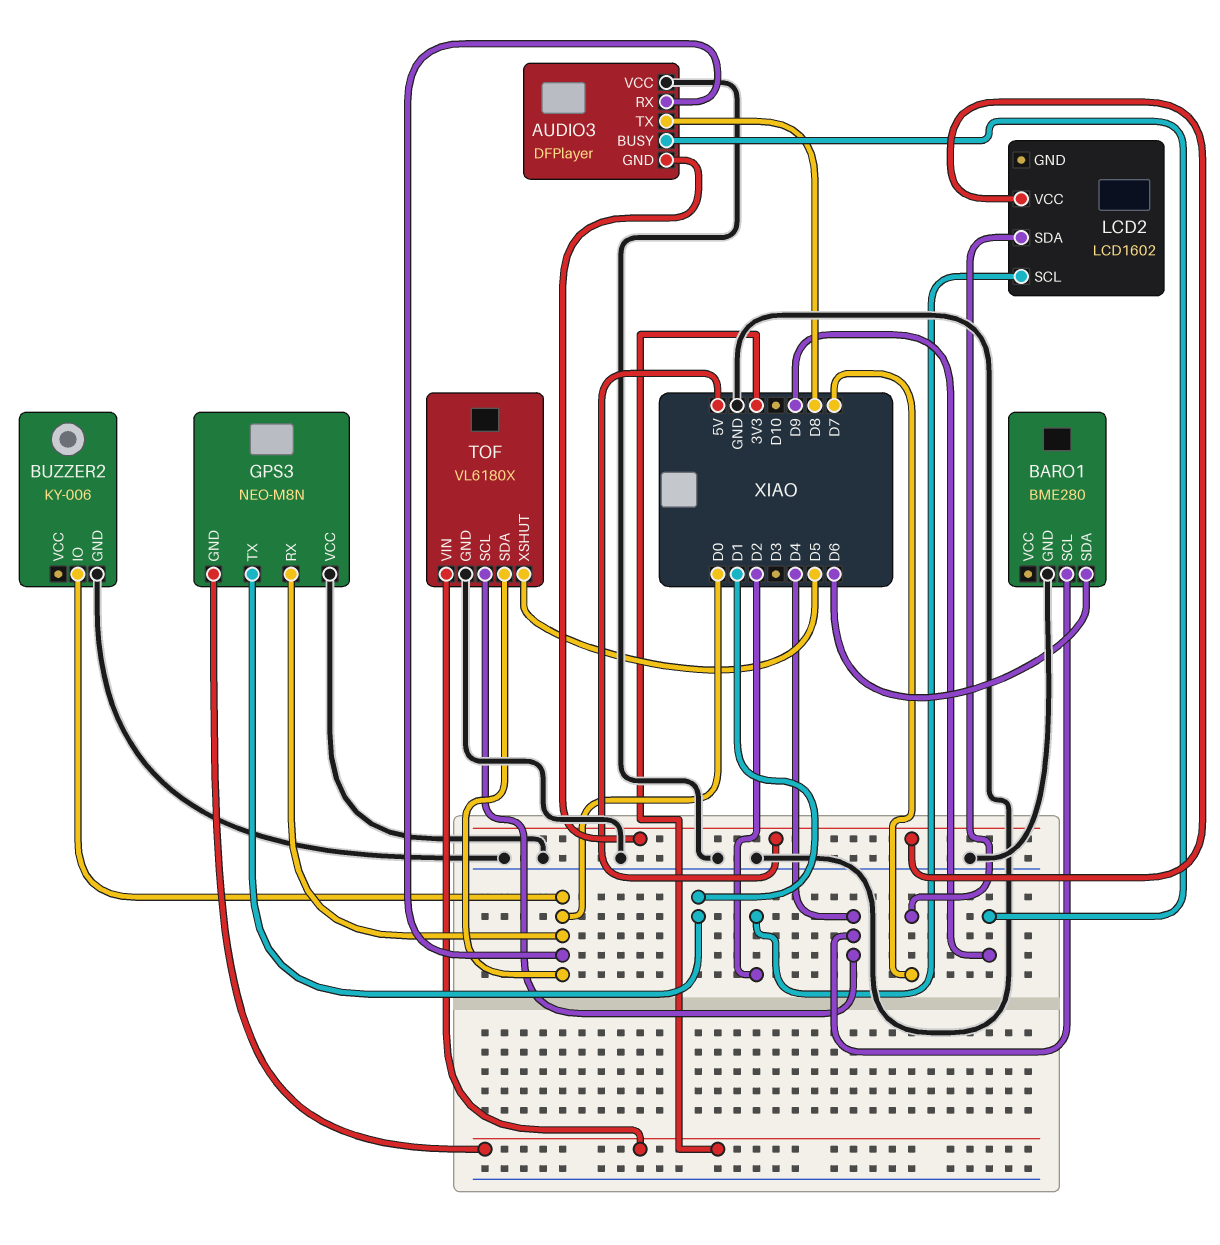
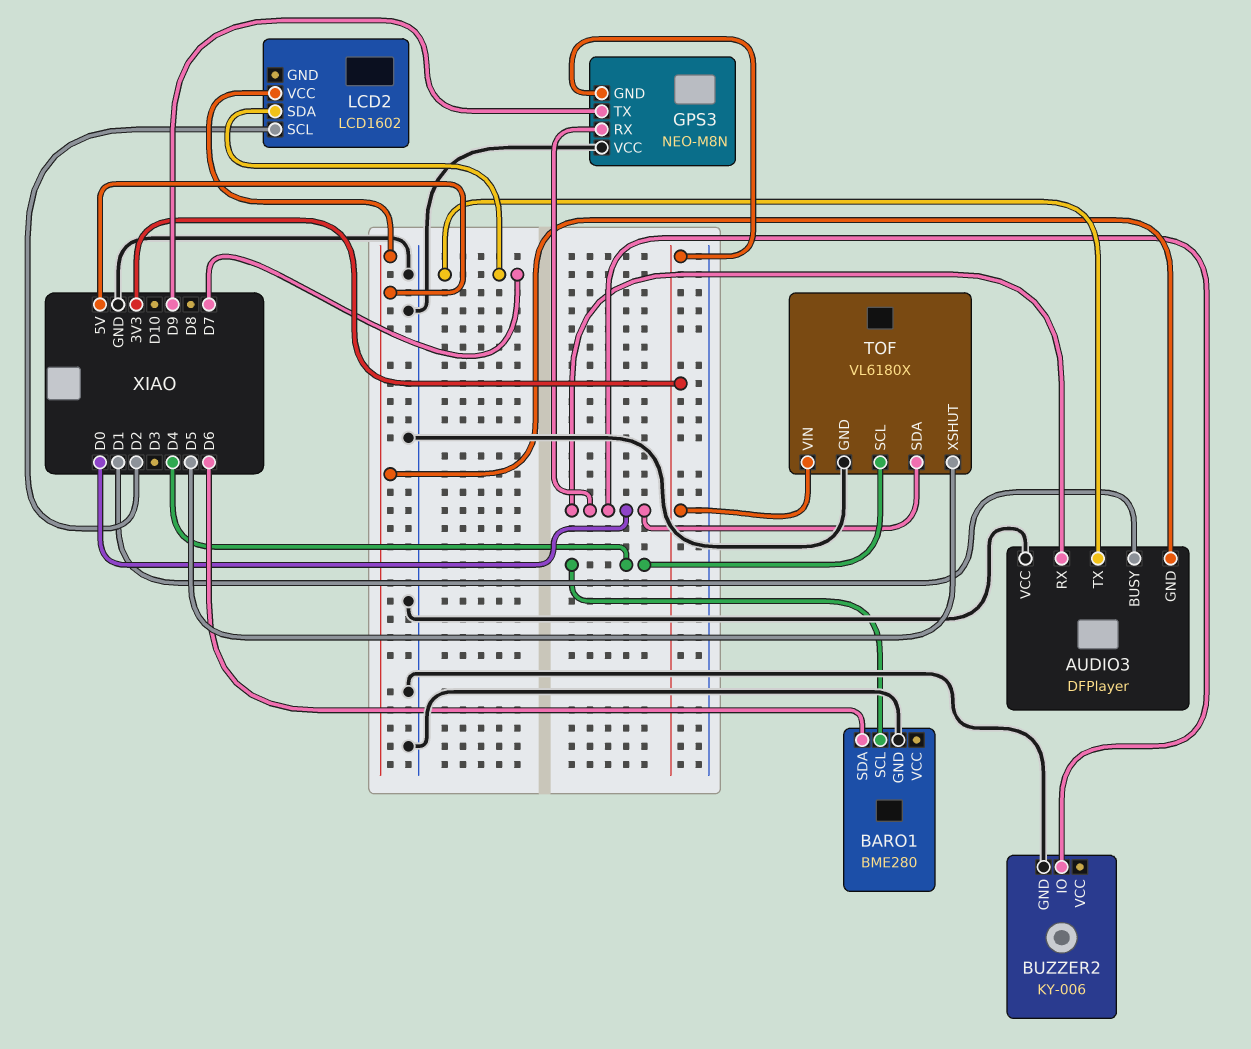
AUDIO3 pin BUSY: D9 -> D1
AUDIO3 pin TX: D8 -> D7
GPS3 pin TX: D1 -> D9

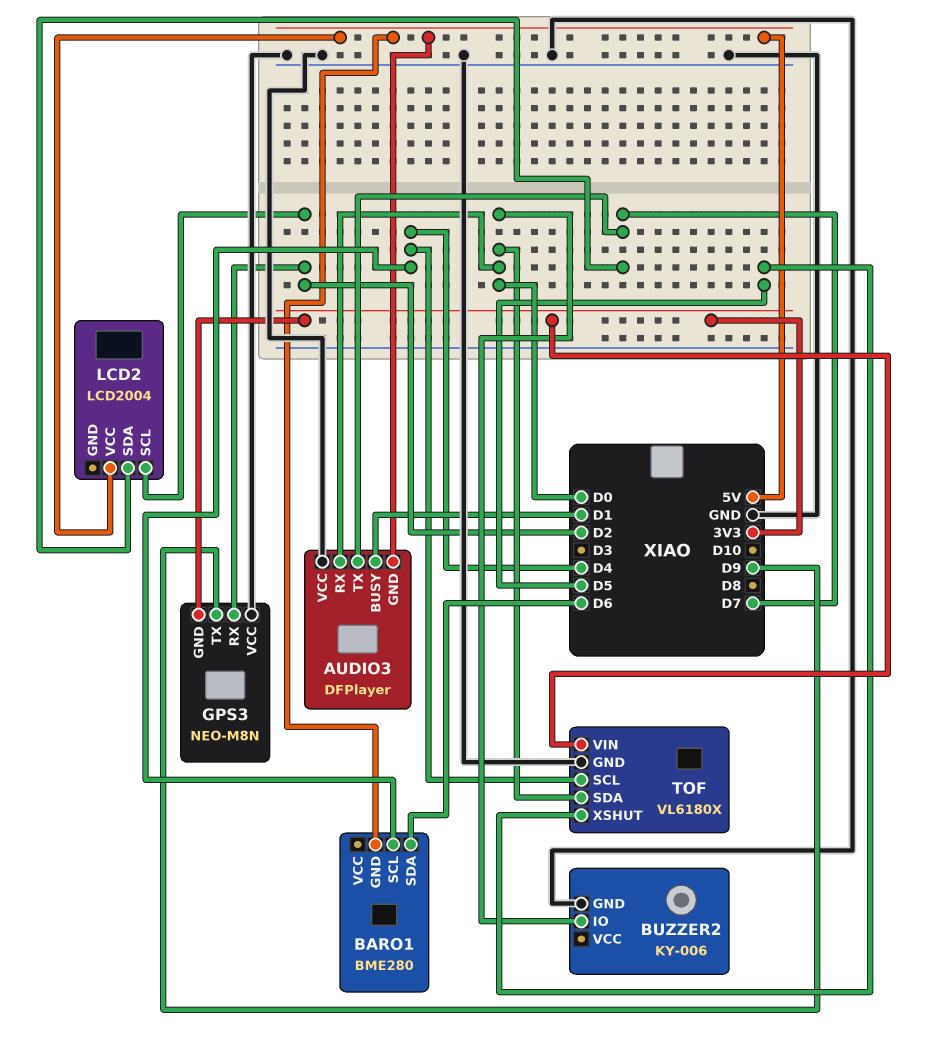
BARO1 pin GND: GND -> 5V
GPS3 pin RX: D0 -> D2
LCD2: LCD1602 -> LCD2004

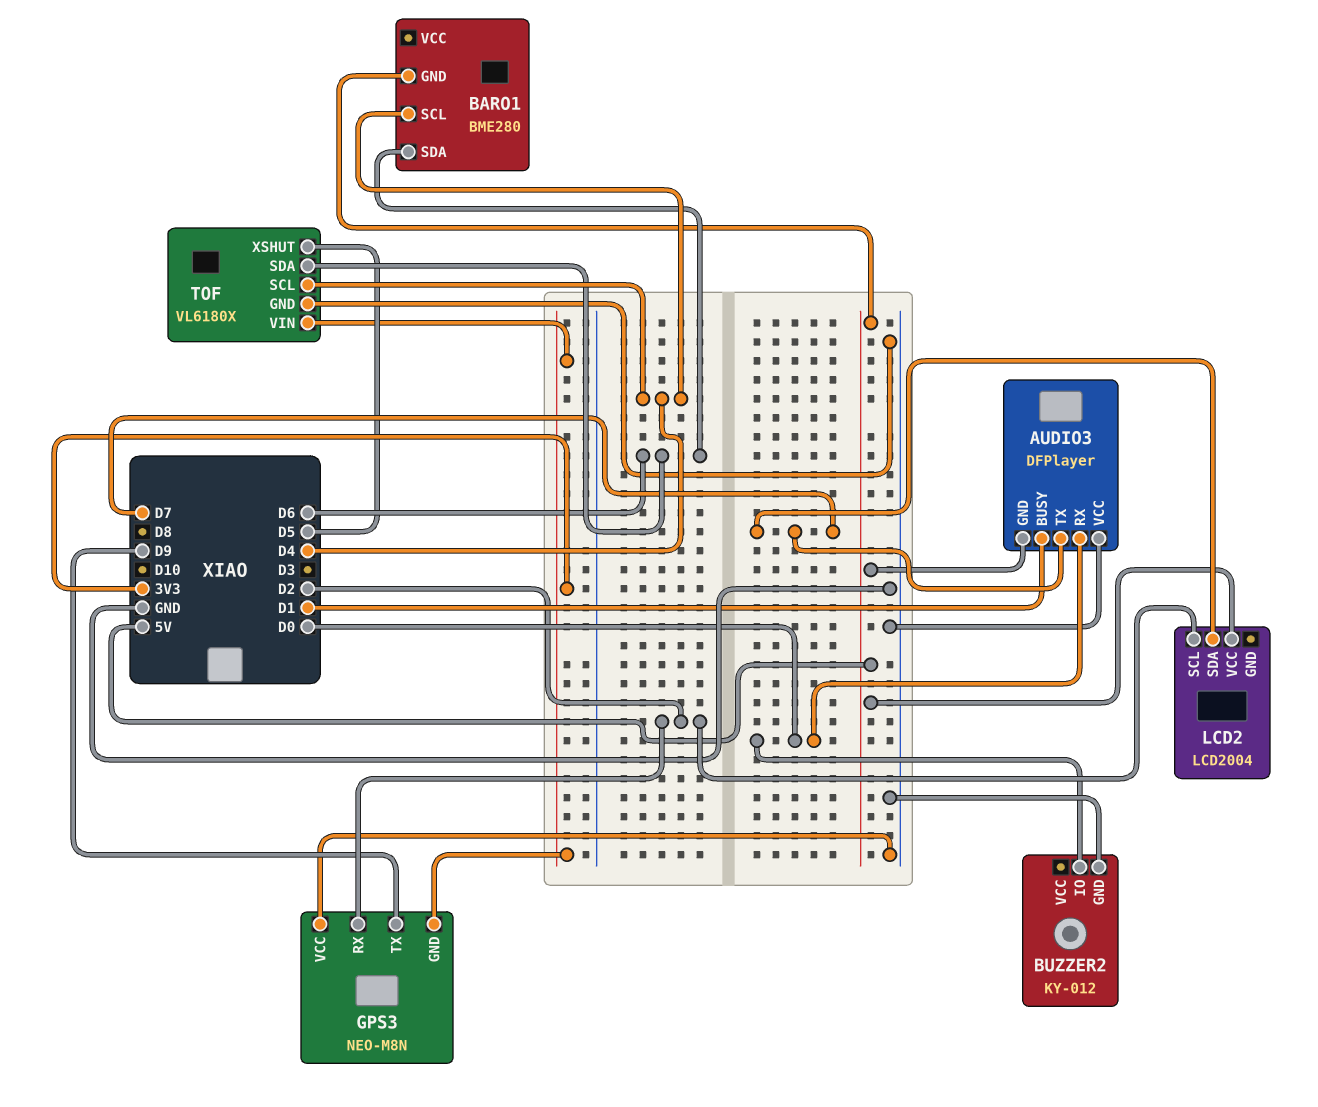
BUZZER2: KY-006 -> KY-012
TOF pin SDA: D0 -> D6

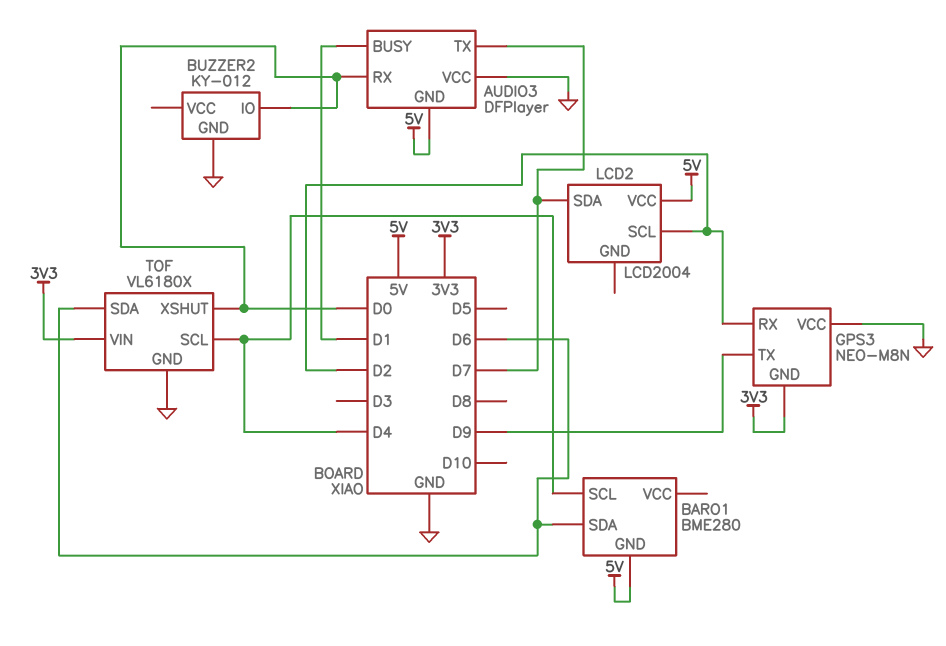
TOF pin XSHUT: D5 -> D0

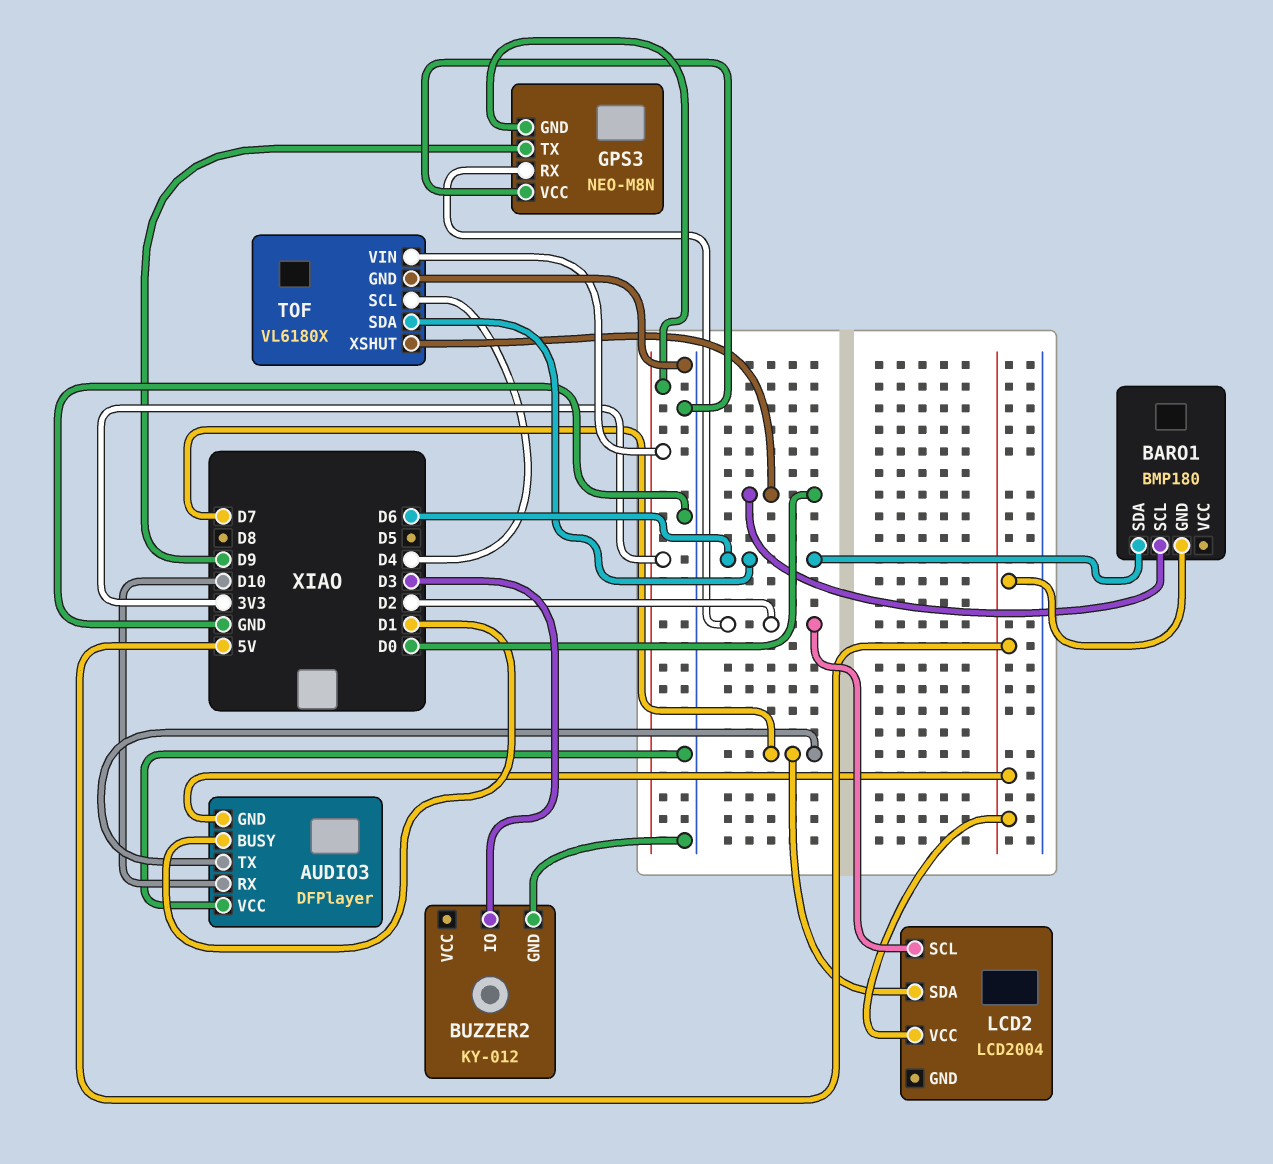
AUDIO3 pin RX: D0 -> D10
BARO1: BME280 -> BMP180
BARO1 pin SCL: D4 -> D0
BUZZER2 pin IO: D0 -> D3

